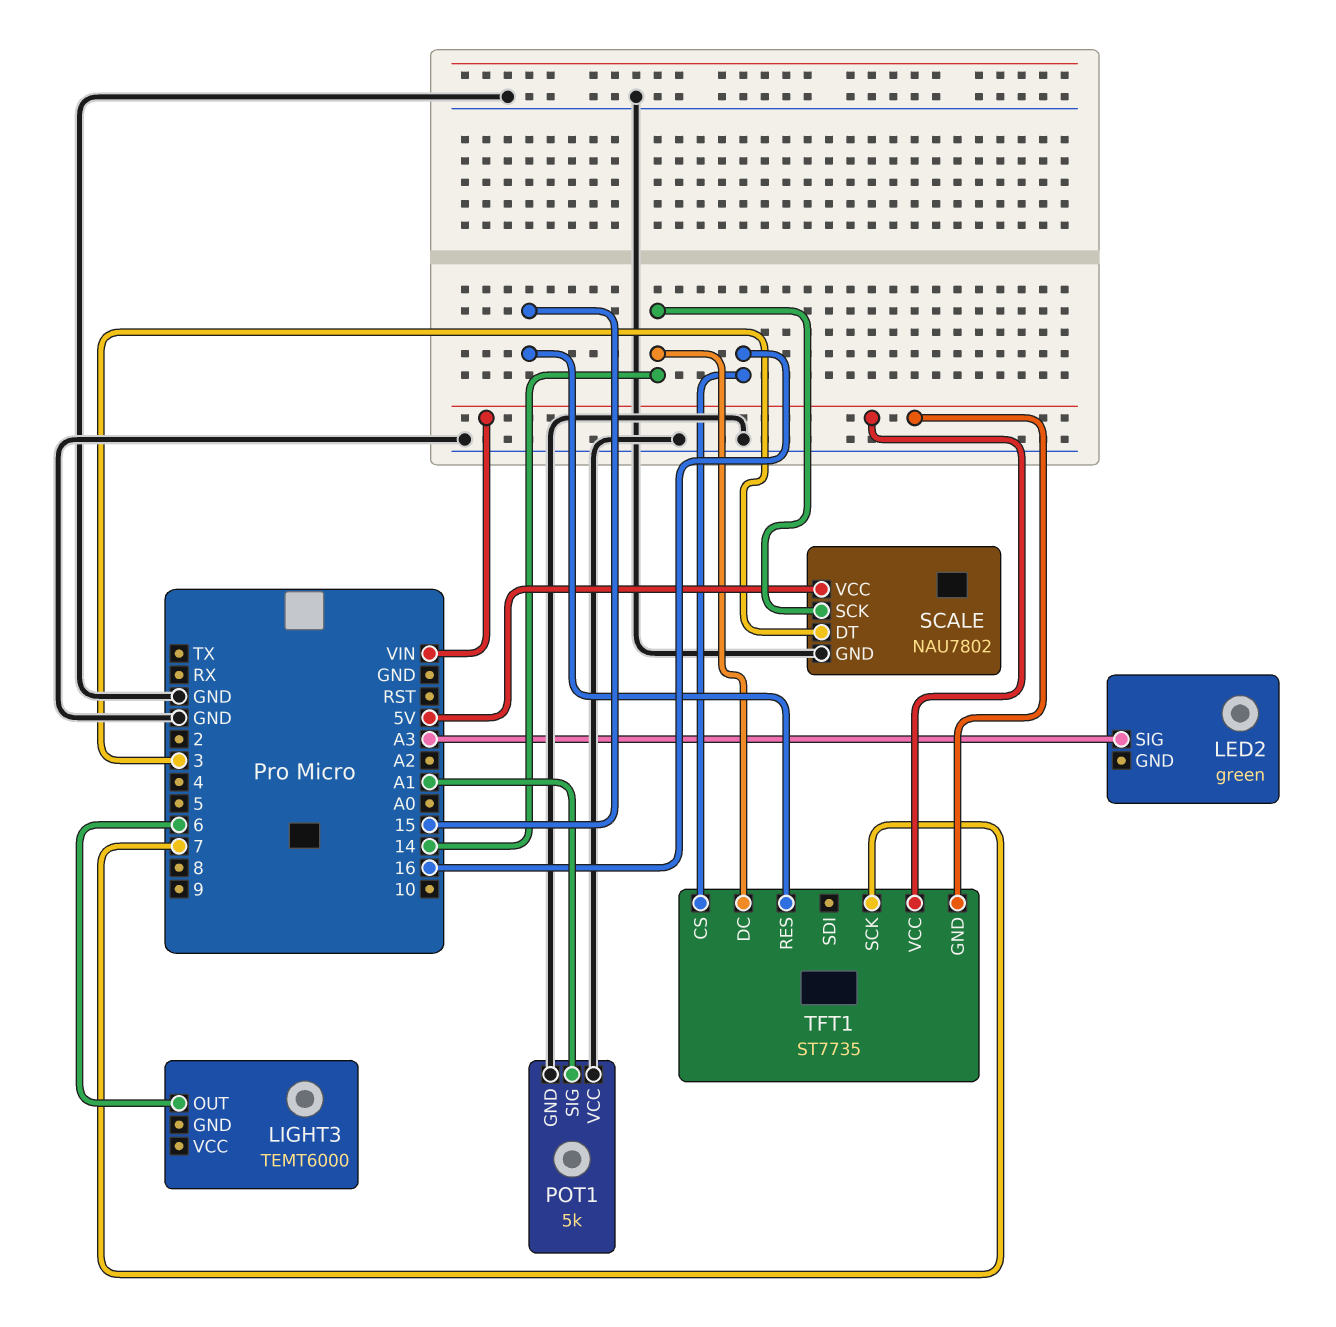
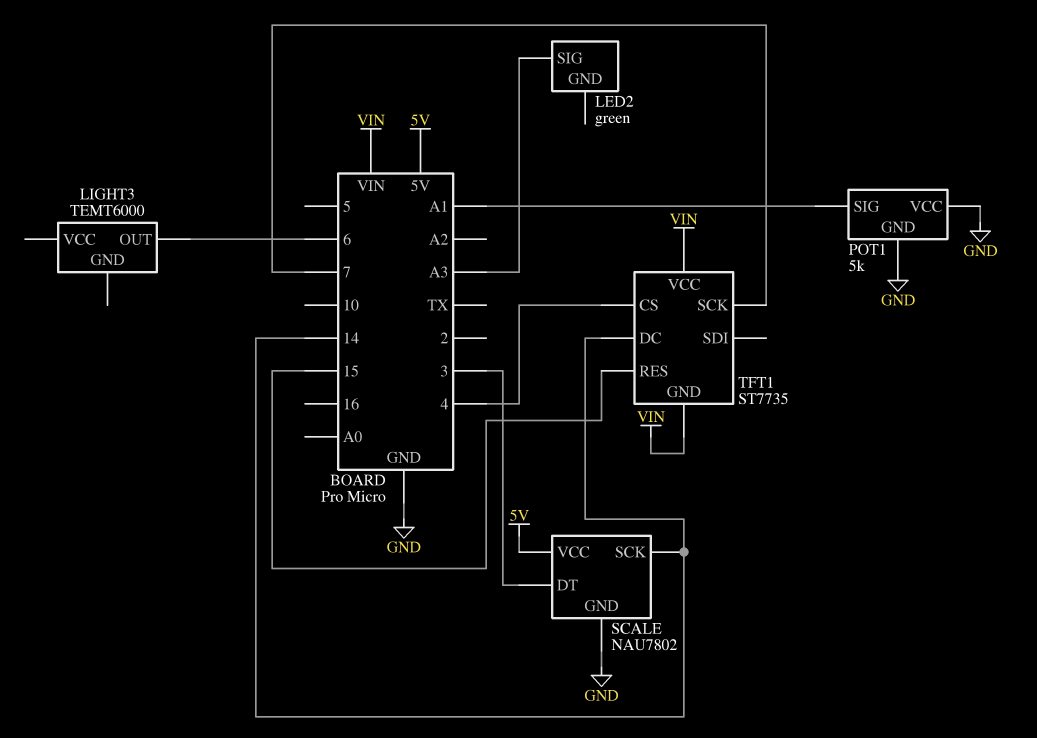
TFT1 pin CS: 16 -> 4

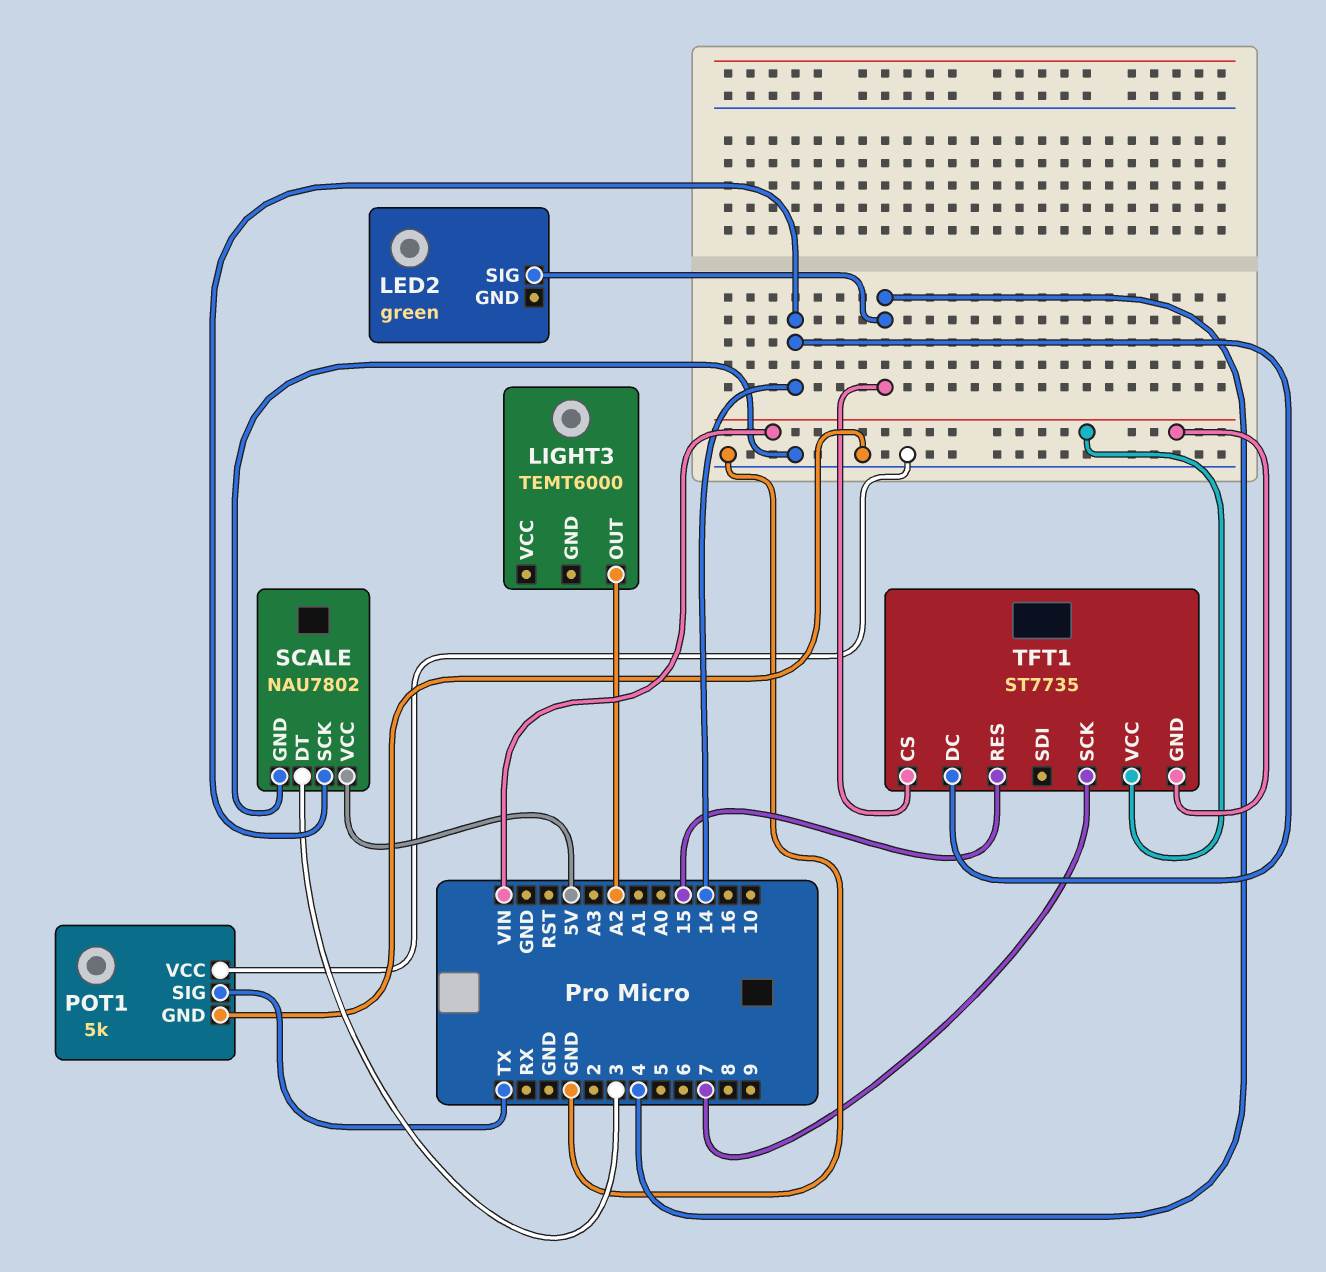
LED2 pin SIG: A3 -> 4
LIGHT3 pin OUT: 6 -> A2
POT1 pin SIG: A1 -> TX

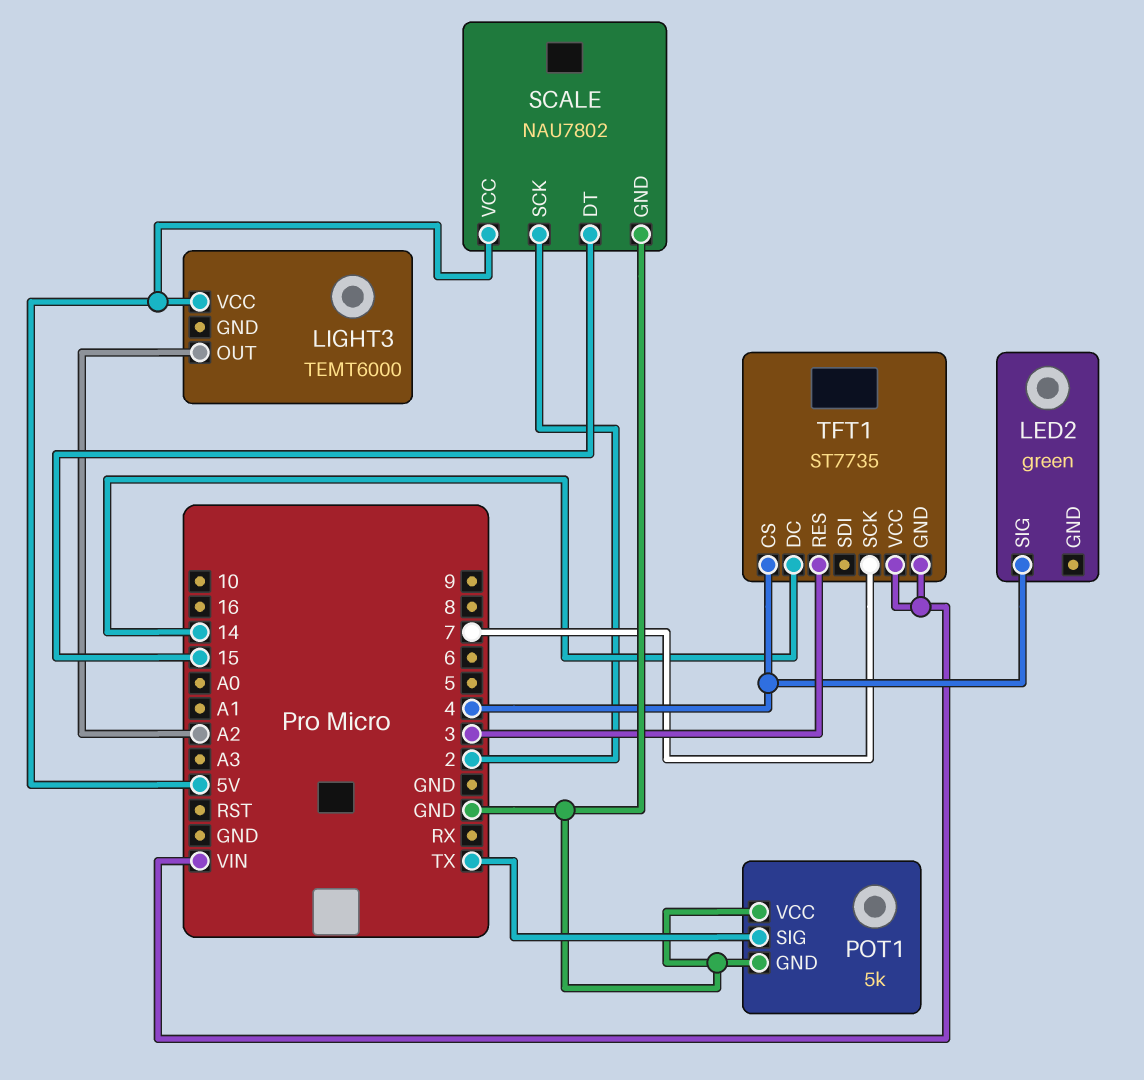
LIGHT3 pin VCC: none -> 5V
SCALE pin DT: 3 -> 15
SCALE pin SCK: 14 -> 2
TFT1 pin RES: 15 -> 3

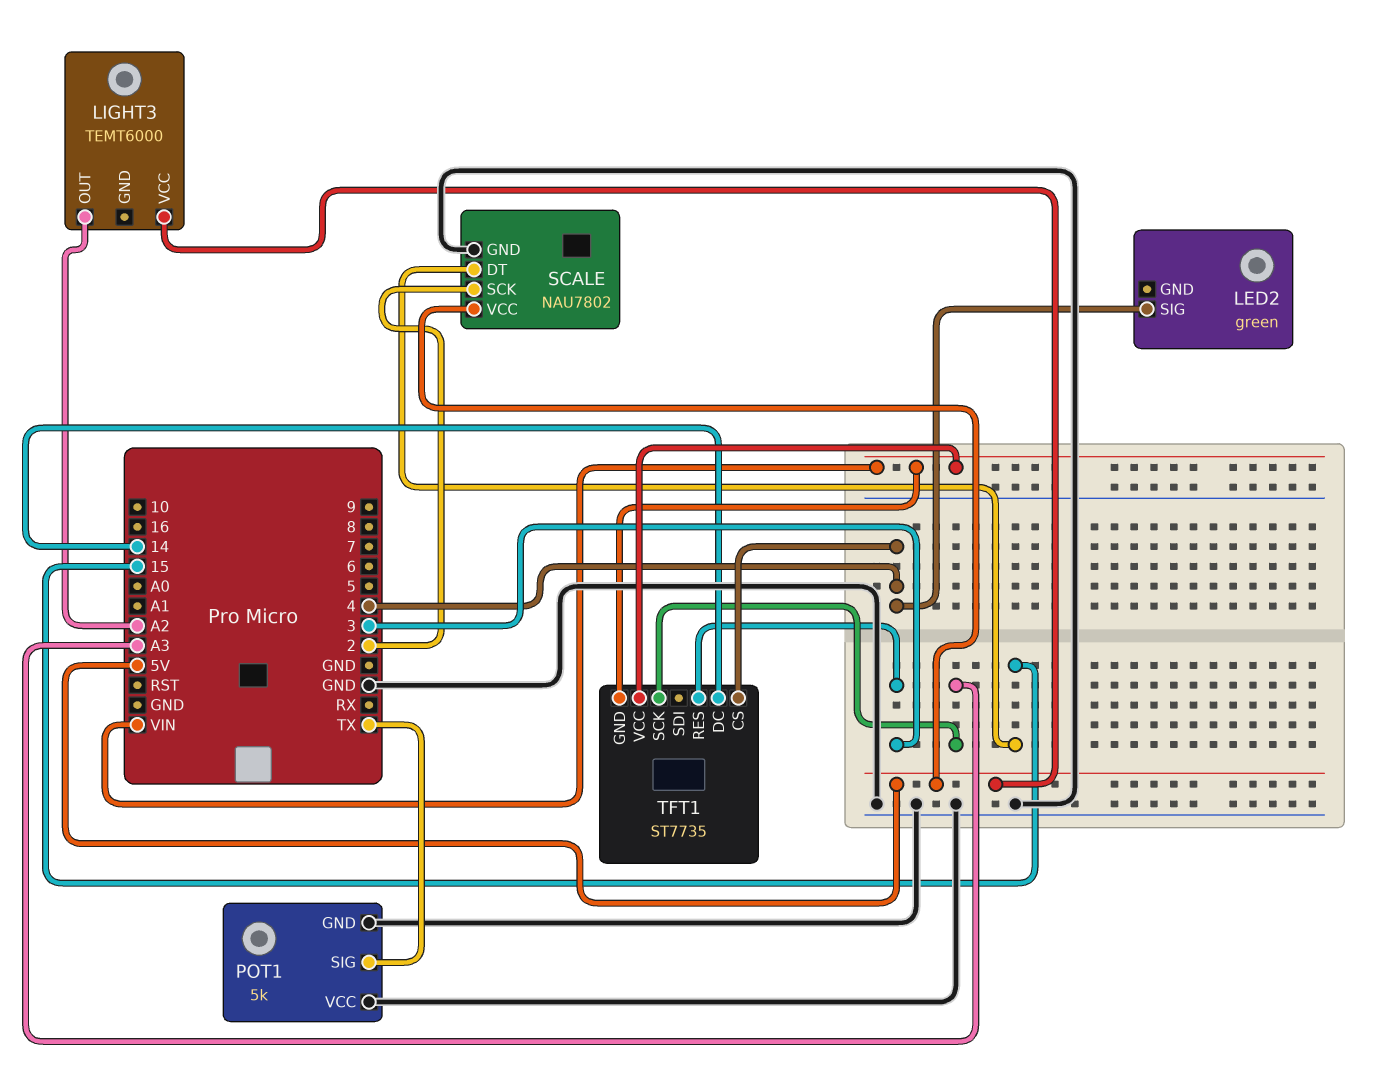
TFT1 pin SCK: 7 -> A3

